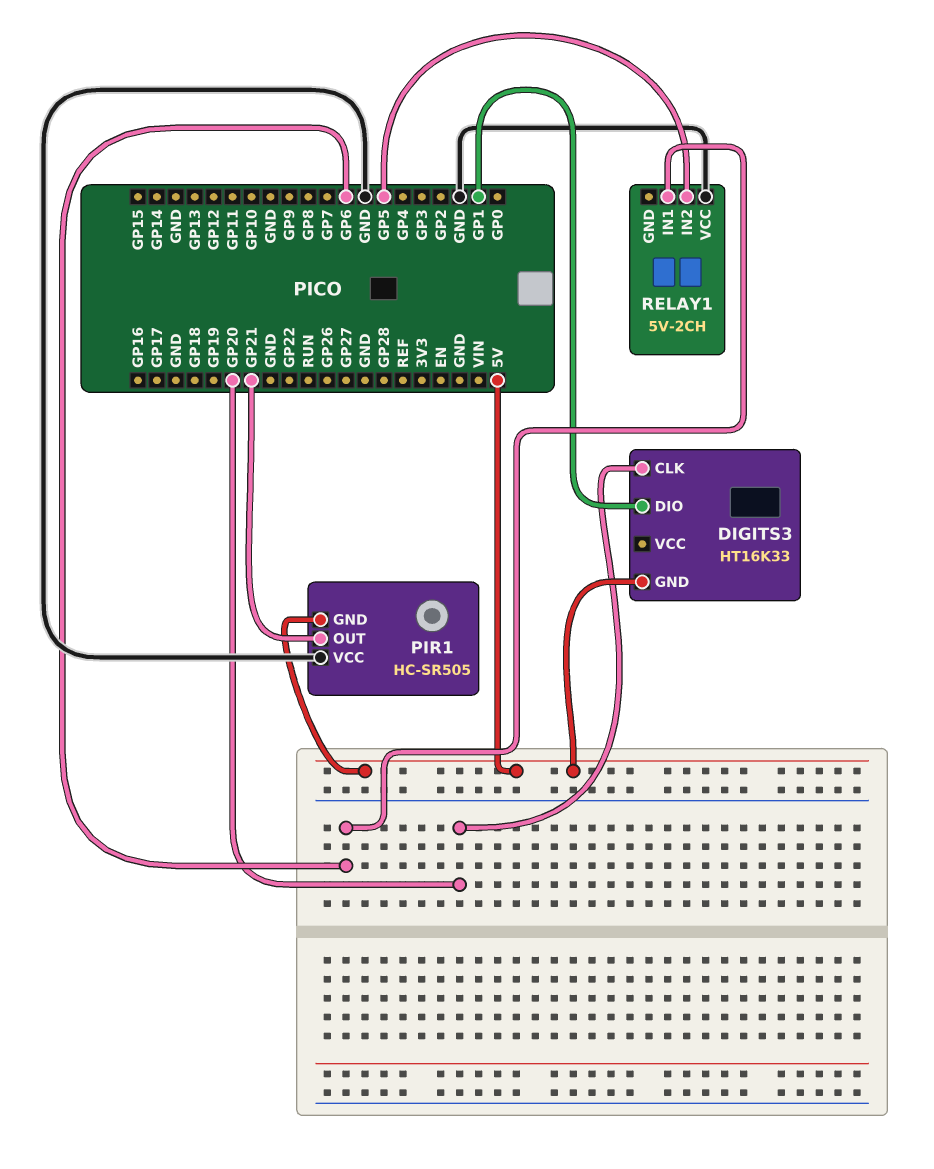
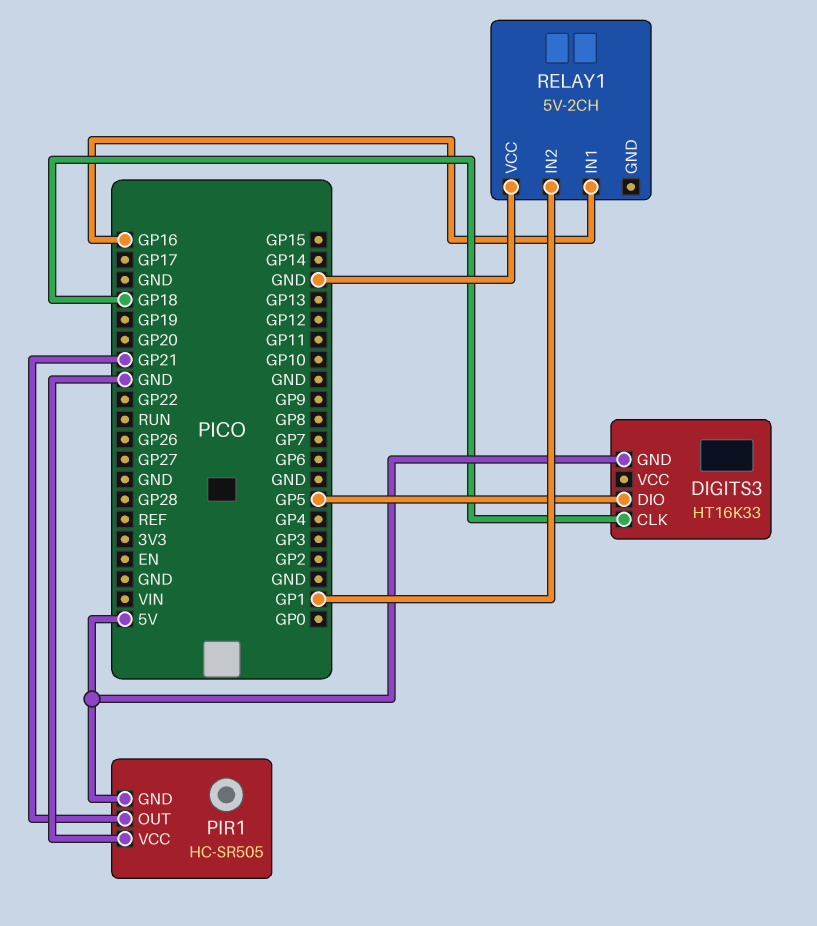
DIGITS3 pin CLK: GP20 -> GP18
DIGITS3 pin DIO: GP1 -> GP5
RELAY1 pin IN1: GP6 -> GP16
RELAY1 pin IN2: GP5 -> GP1

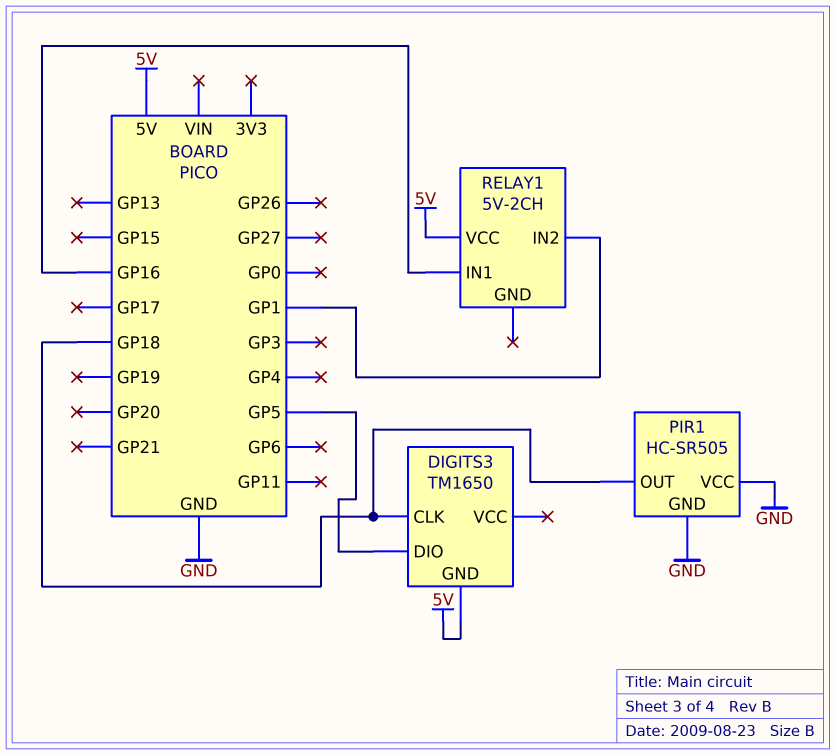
DIGITS3: HT16K33 -> TM1650
PIR1 pin GND: 5V -> GND
PIR1 pin OUT: GP21 -> GP18
RELAY1 pin VCC: GND -> 5V

